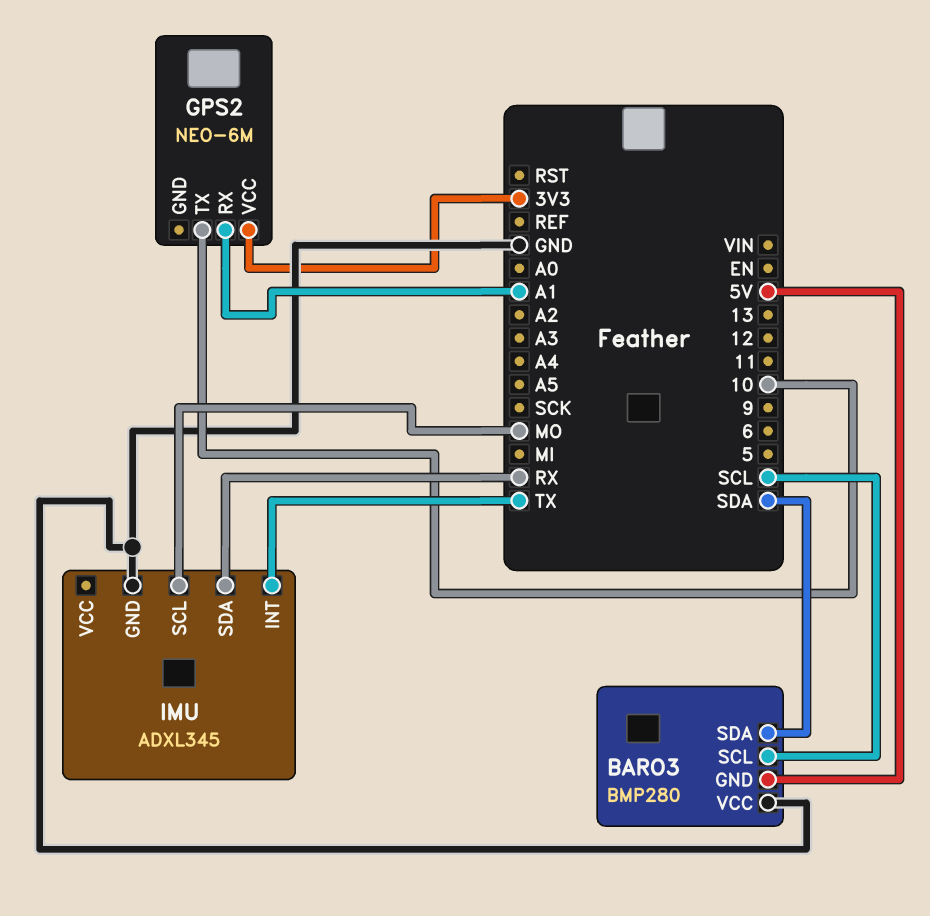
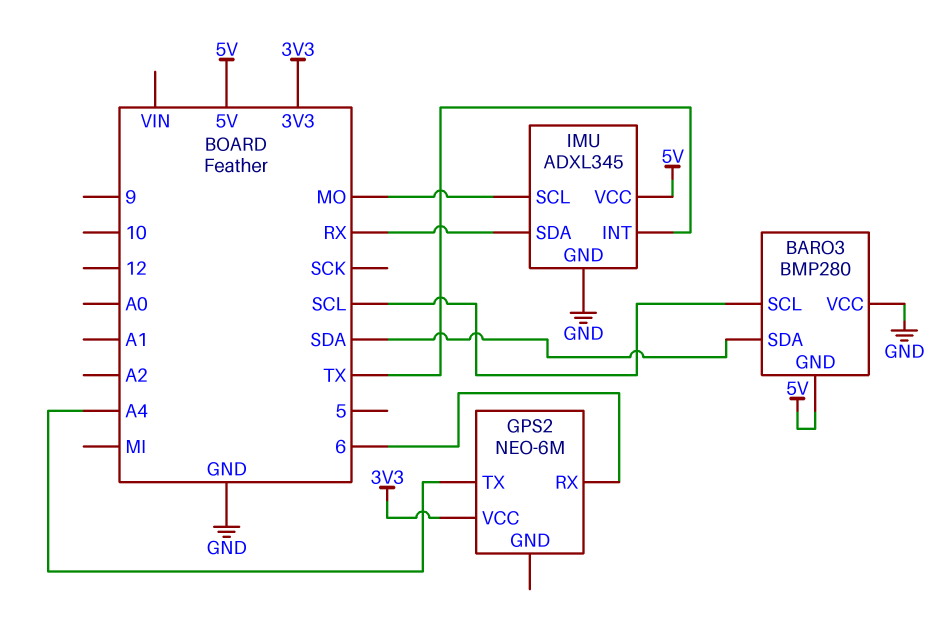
GPS2 pin RX: A1 -> 6
GPS2 pin TX: 10 -> A4
IMU pin VCC: none -> 5V

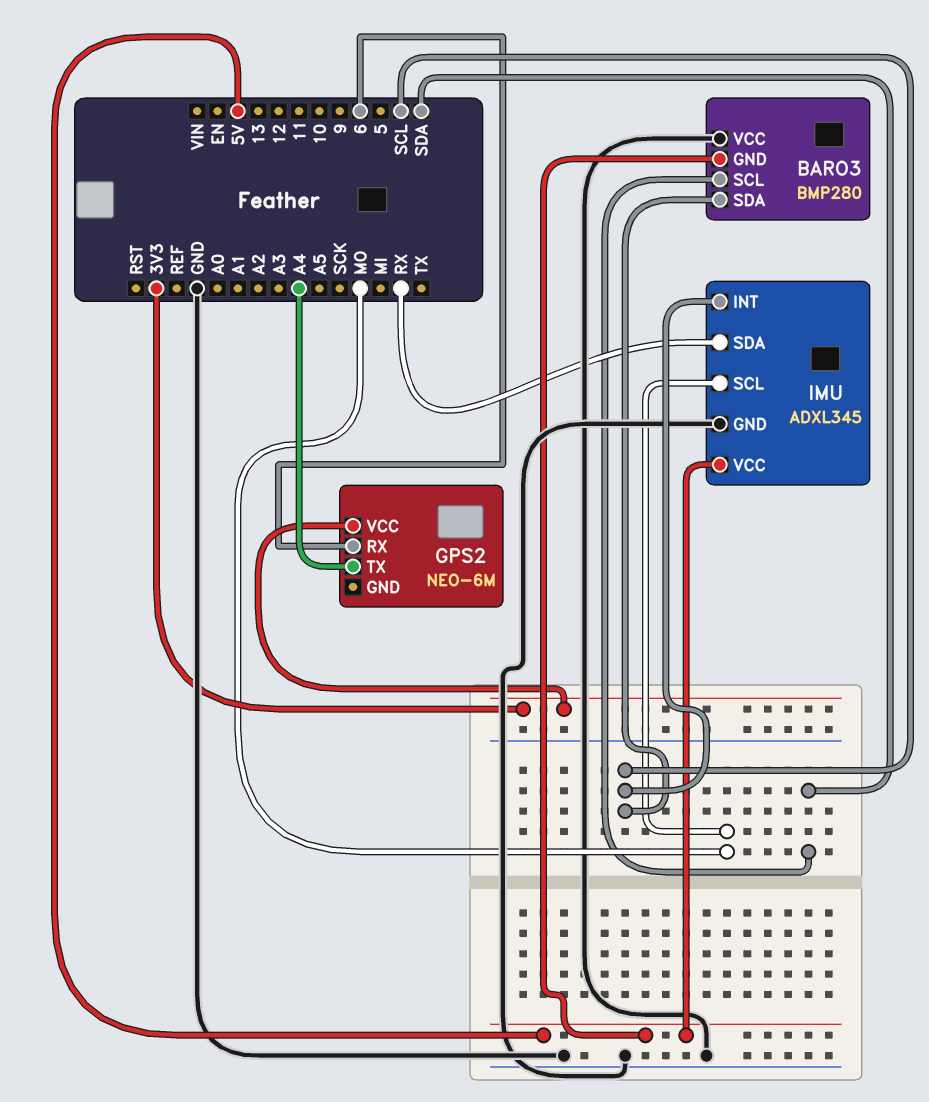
BARO3 pin SCL: SCL -> SDA
BARO3 pin SDA: SDA -> SCL
IMU pin INT: TX -> SCL

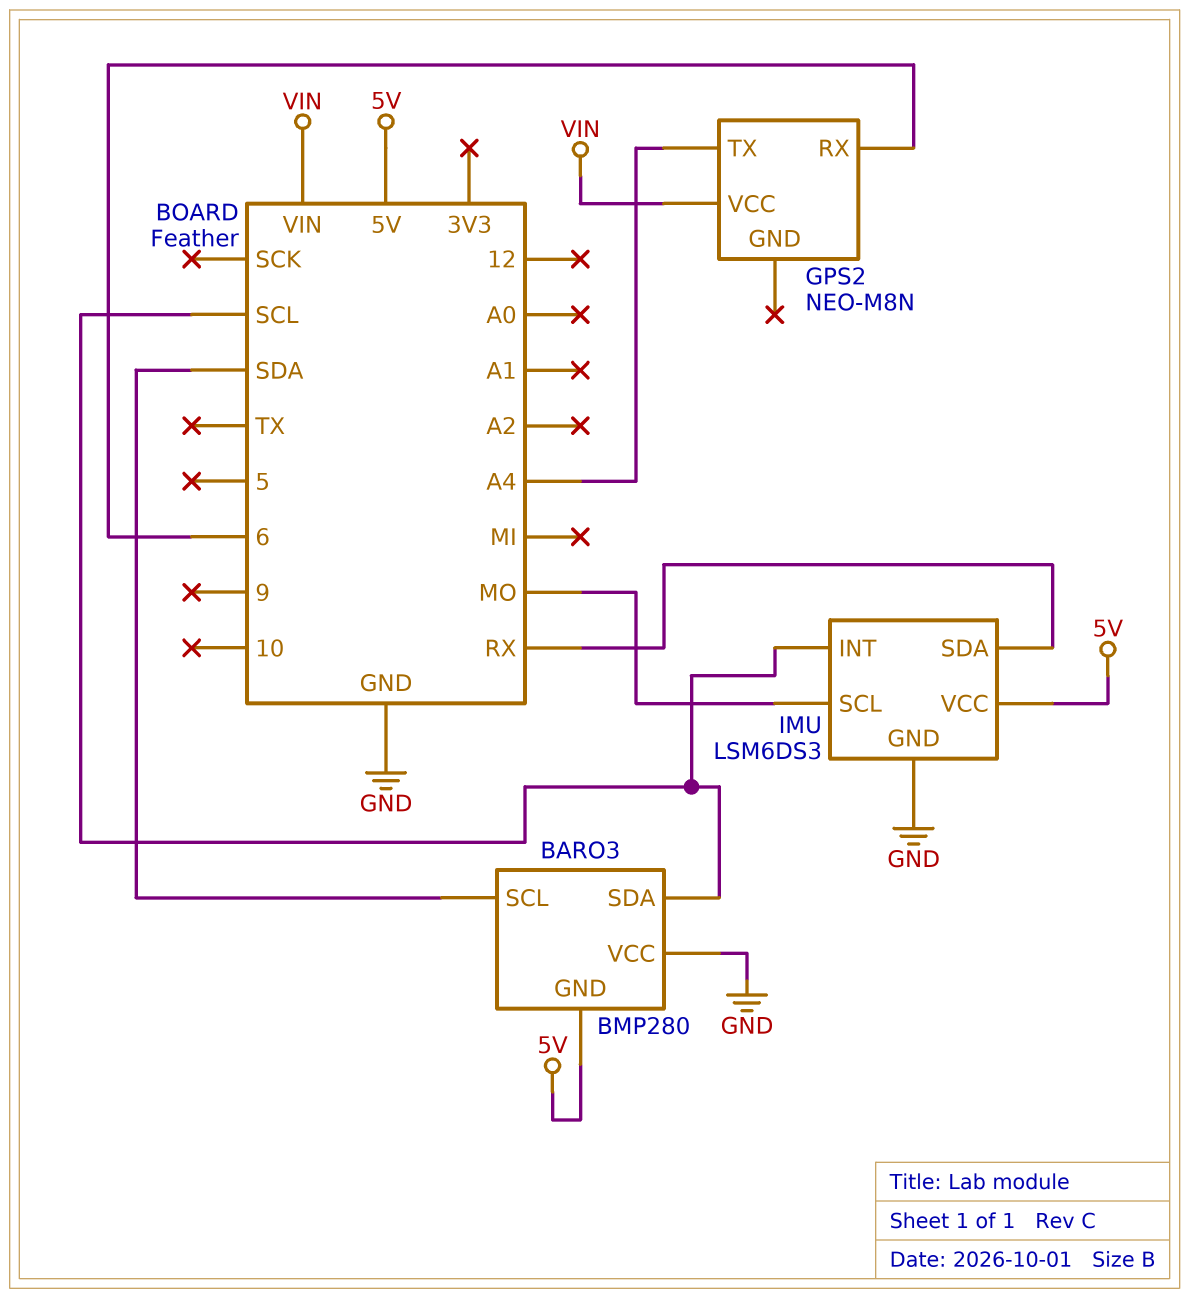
GPS2: NEO-6M -> NEO-M8N
GPS2 pin VCC: 3V3 -> VIN
IMU: ADXL345 -> LSM6DS3

